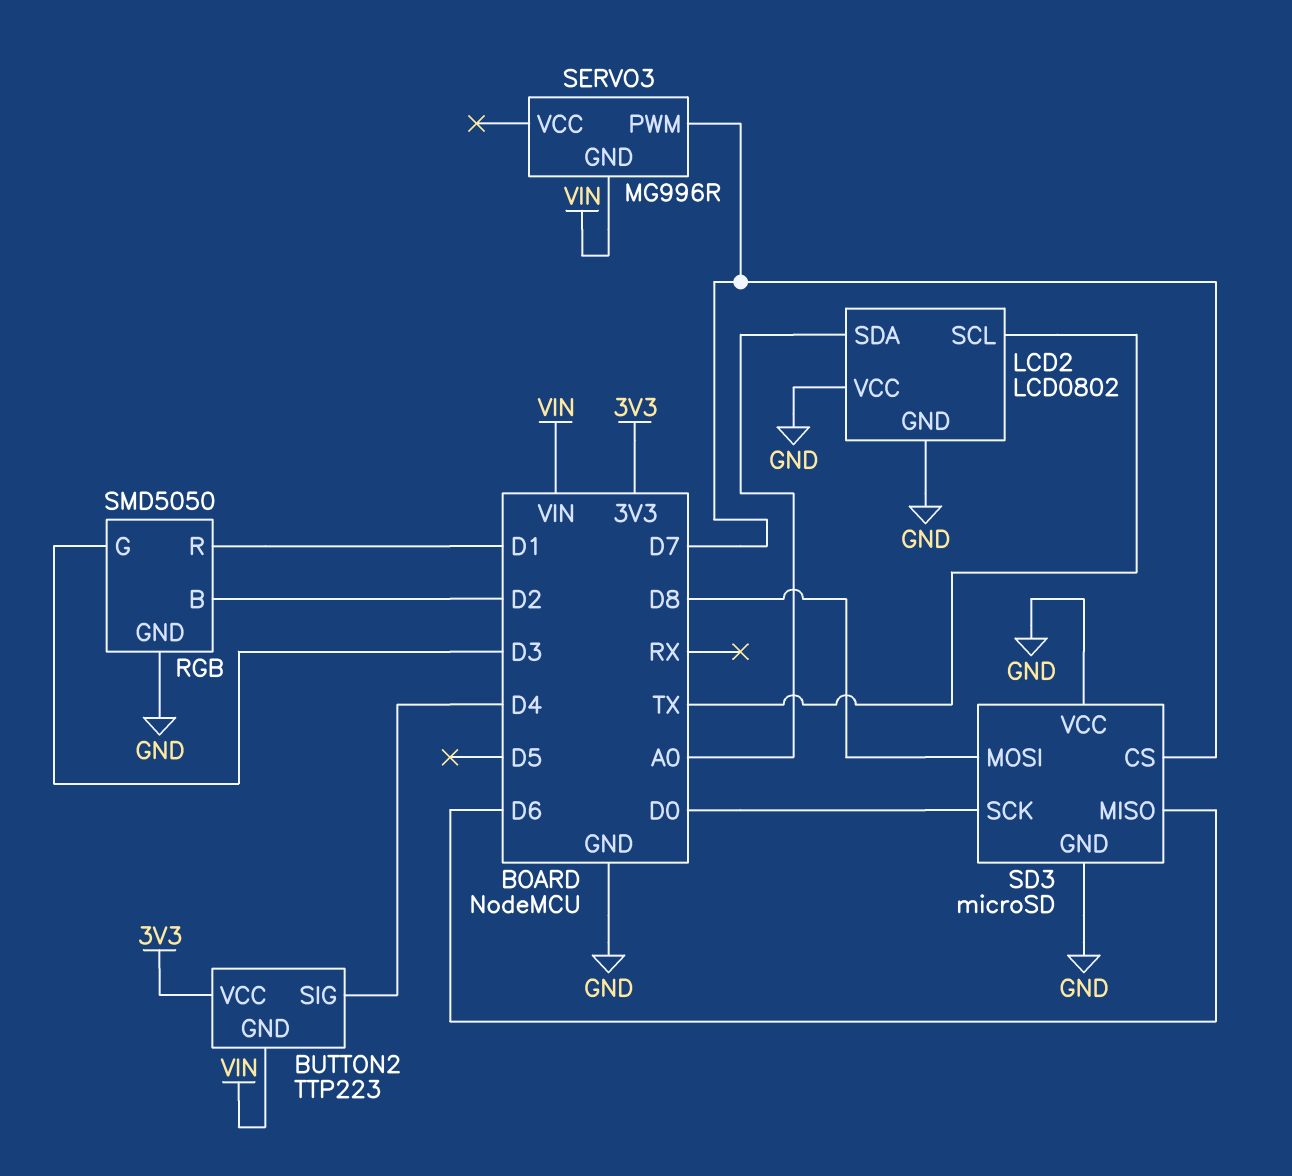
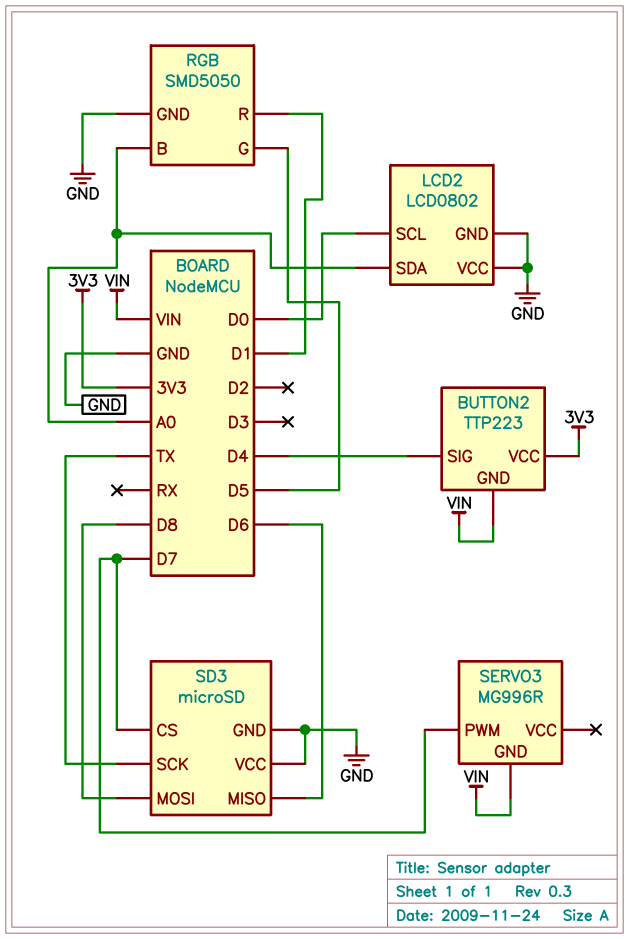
LCD2 pin SCL: TX -> D0
RGB pin B: D2 -> A0
RGB pin G: D3 -> D5
SD3 pin SCK: D0 -> TX

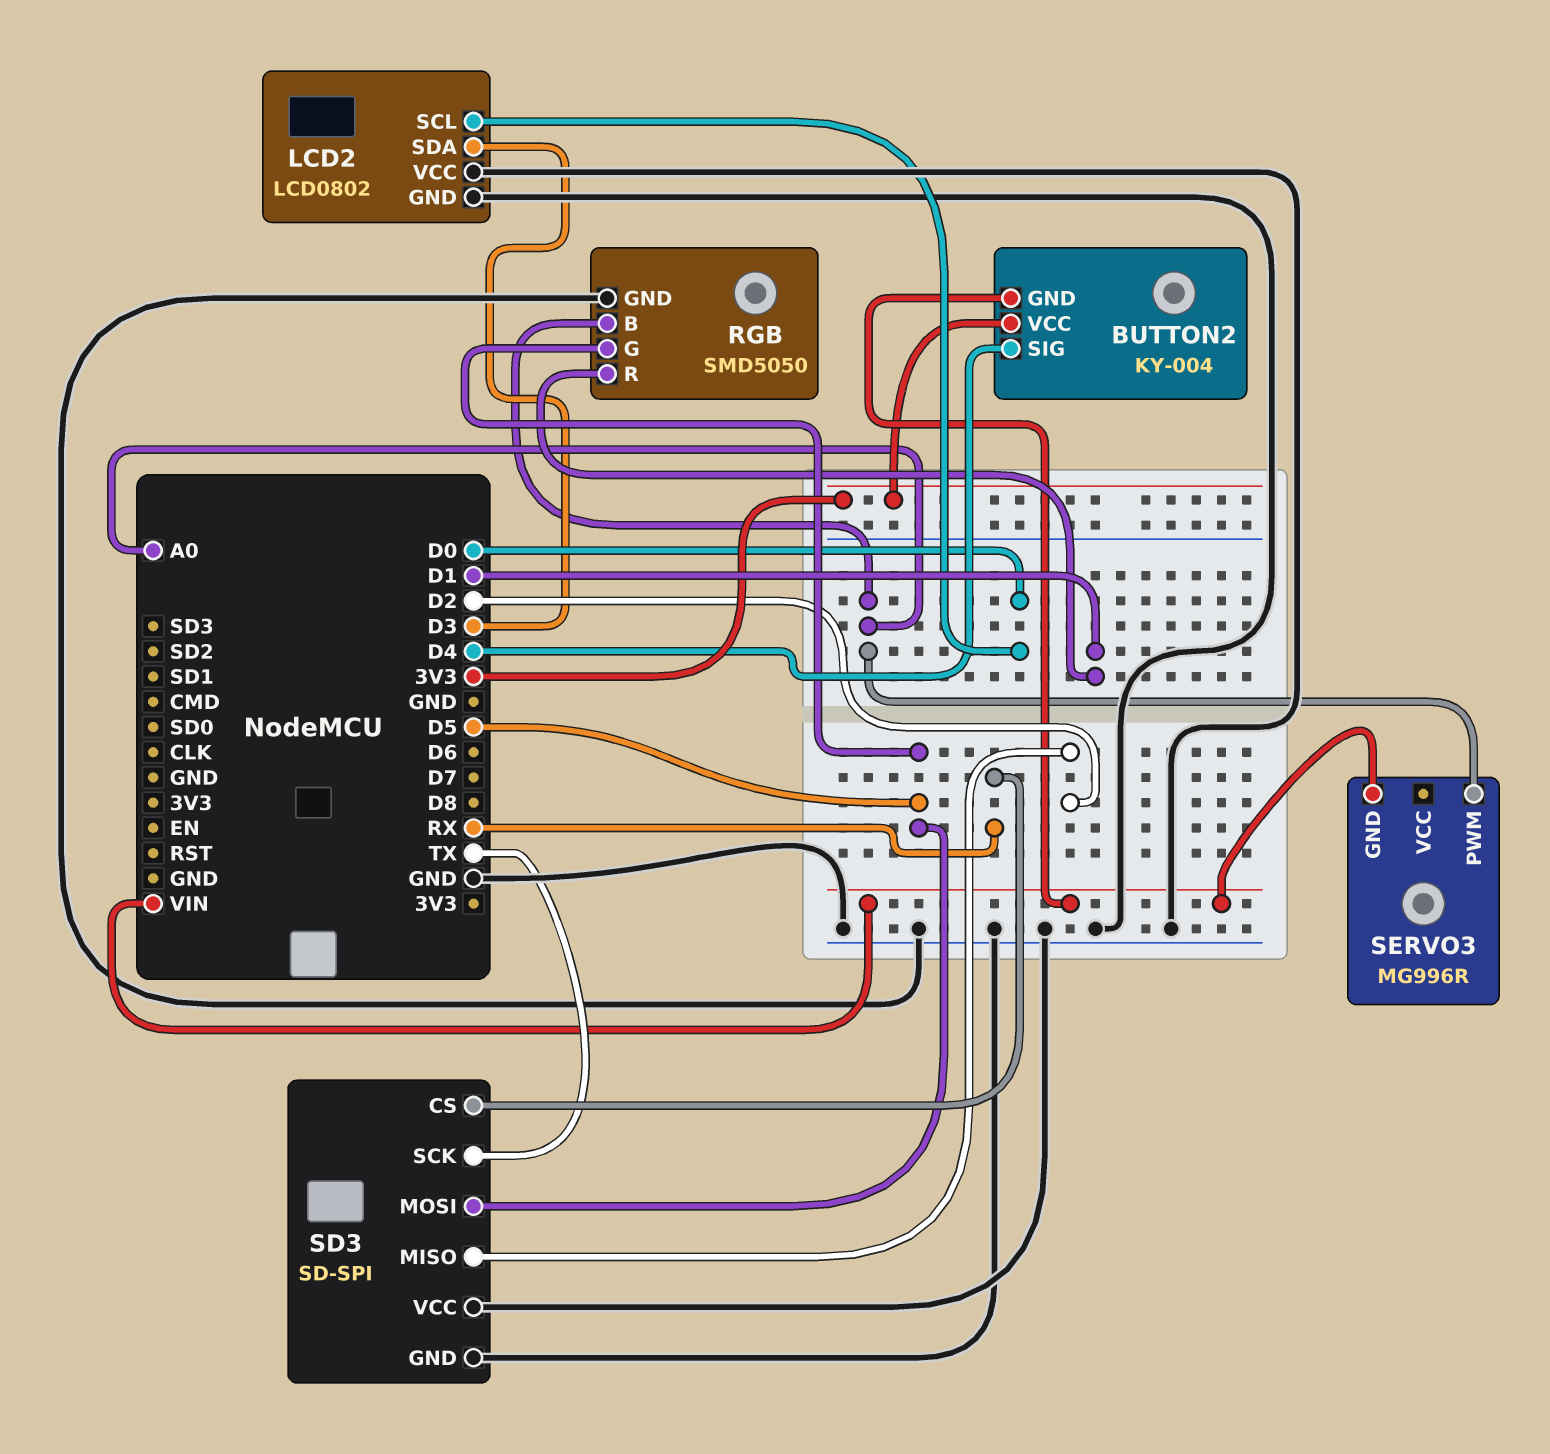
BUTTON2: TTP223 -> KY-004
LCD2 pin SDA: A0 -> D3
SD3: microSD -> SD-SPI
SD3 pin CS: D7 -> RX
SD3 pin MISO: D6 -> D2
SD3 pin MOSI: D8 -> D5
SERVO3 pin PWM: D7 -> A0

